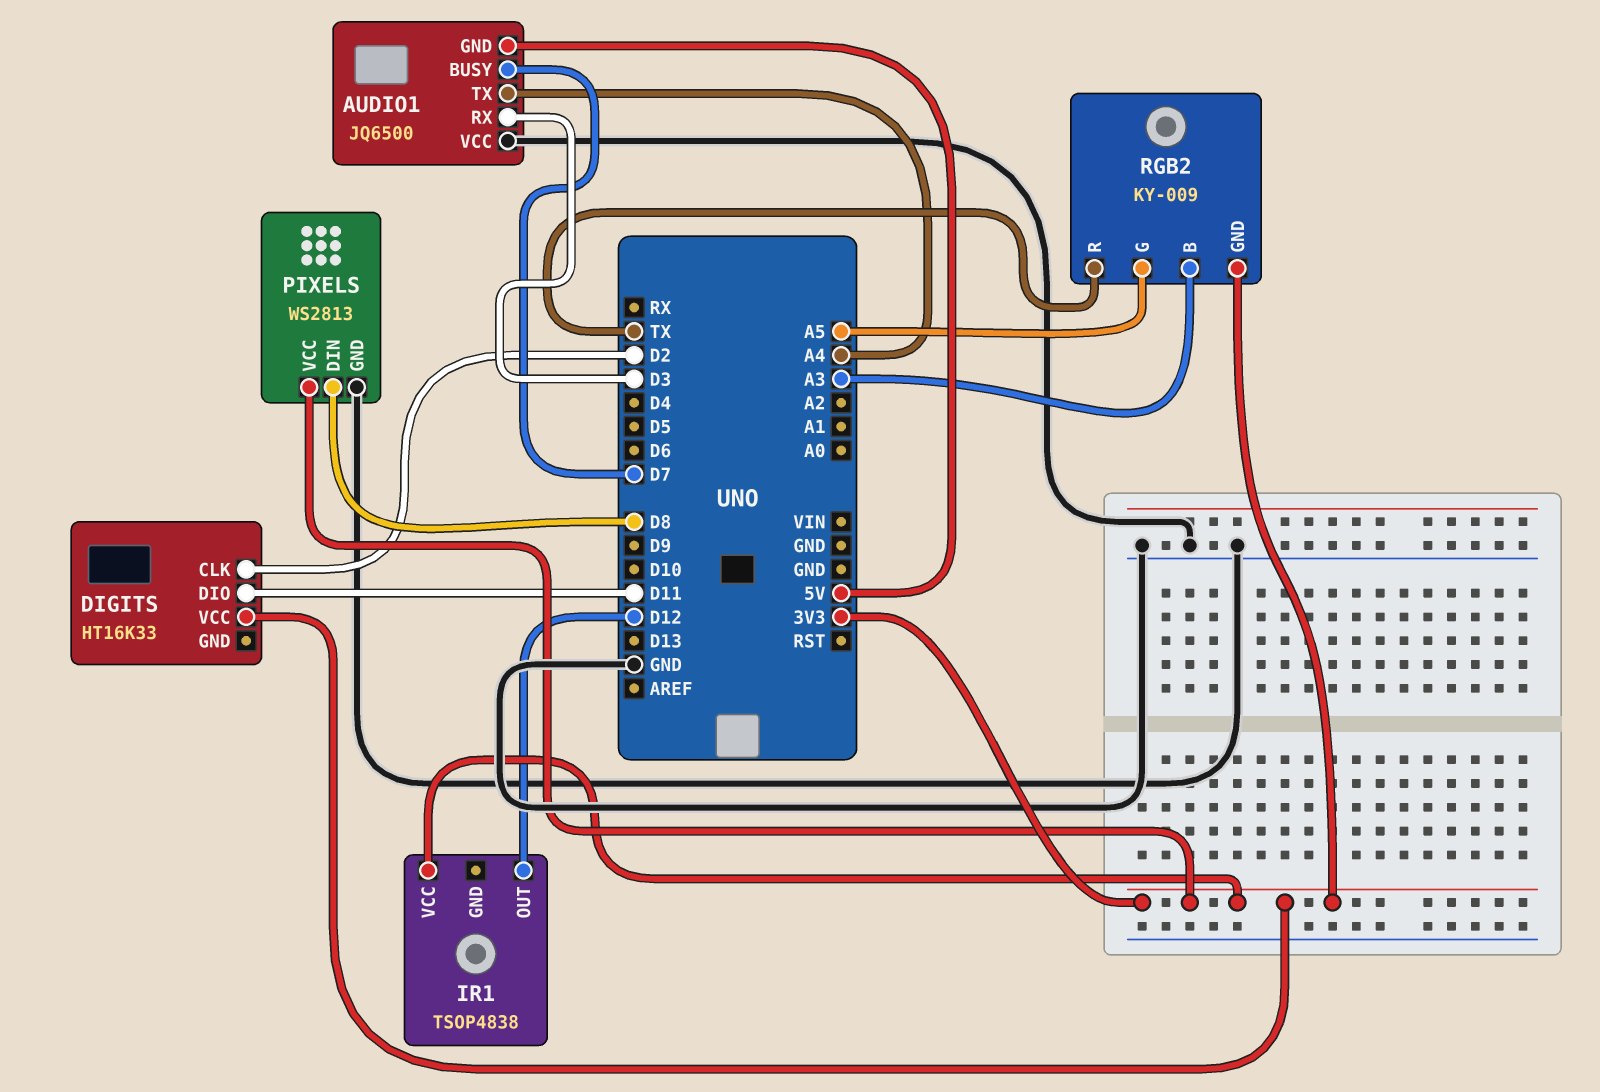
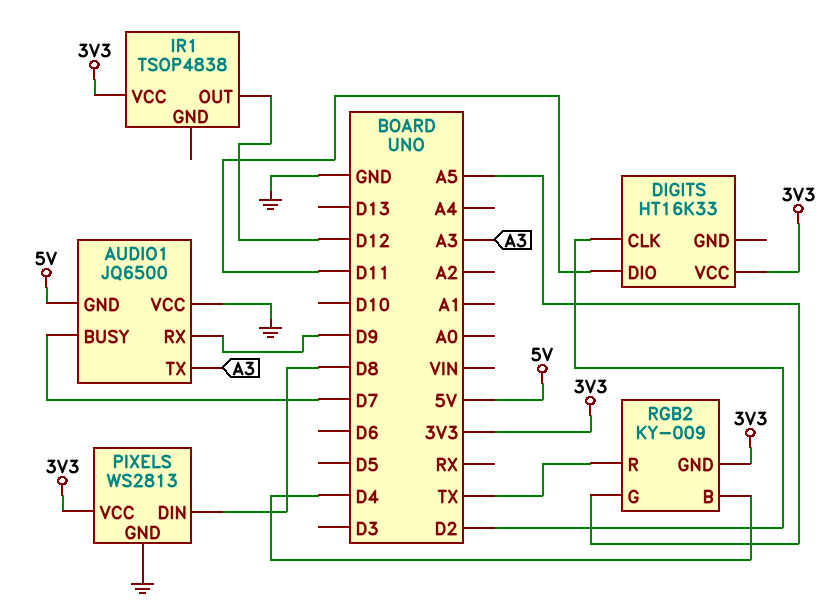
AUDIO1 pin RX: D3 -> D9
AUDIO1 pin TX: A4 -> A3
RGB2 pin B: A3 -> D4

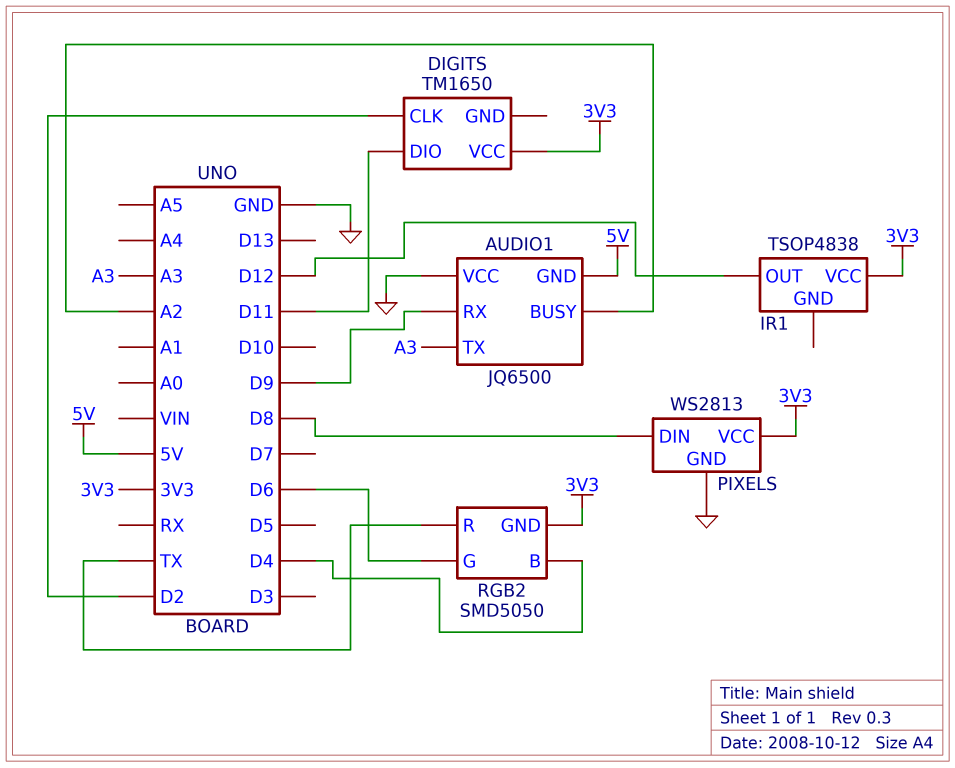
AUDIO1 pin BUSY: D7 -> A2
DIGITS: HT16K33 -> TM1650
RGB2: KY-009 -> SMD5050
RGB2 pin G: A5 -> D6

